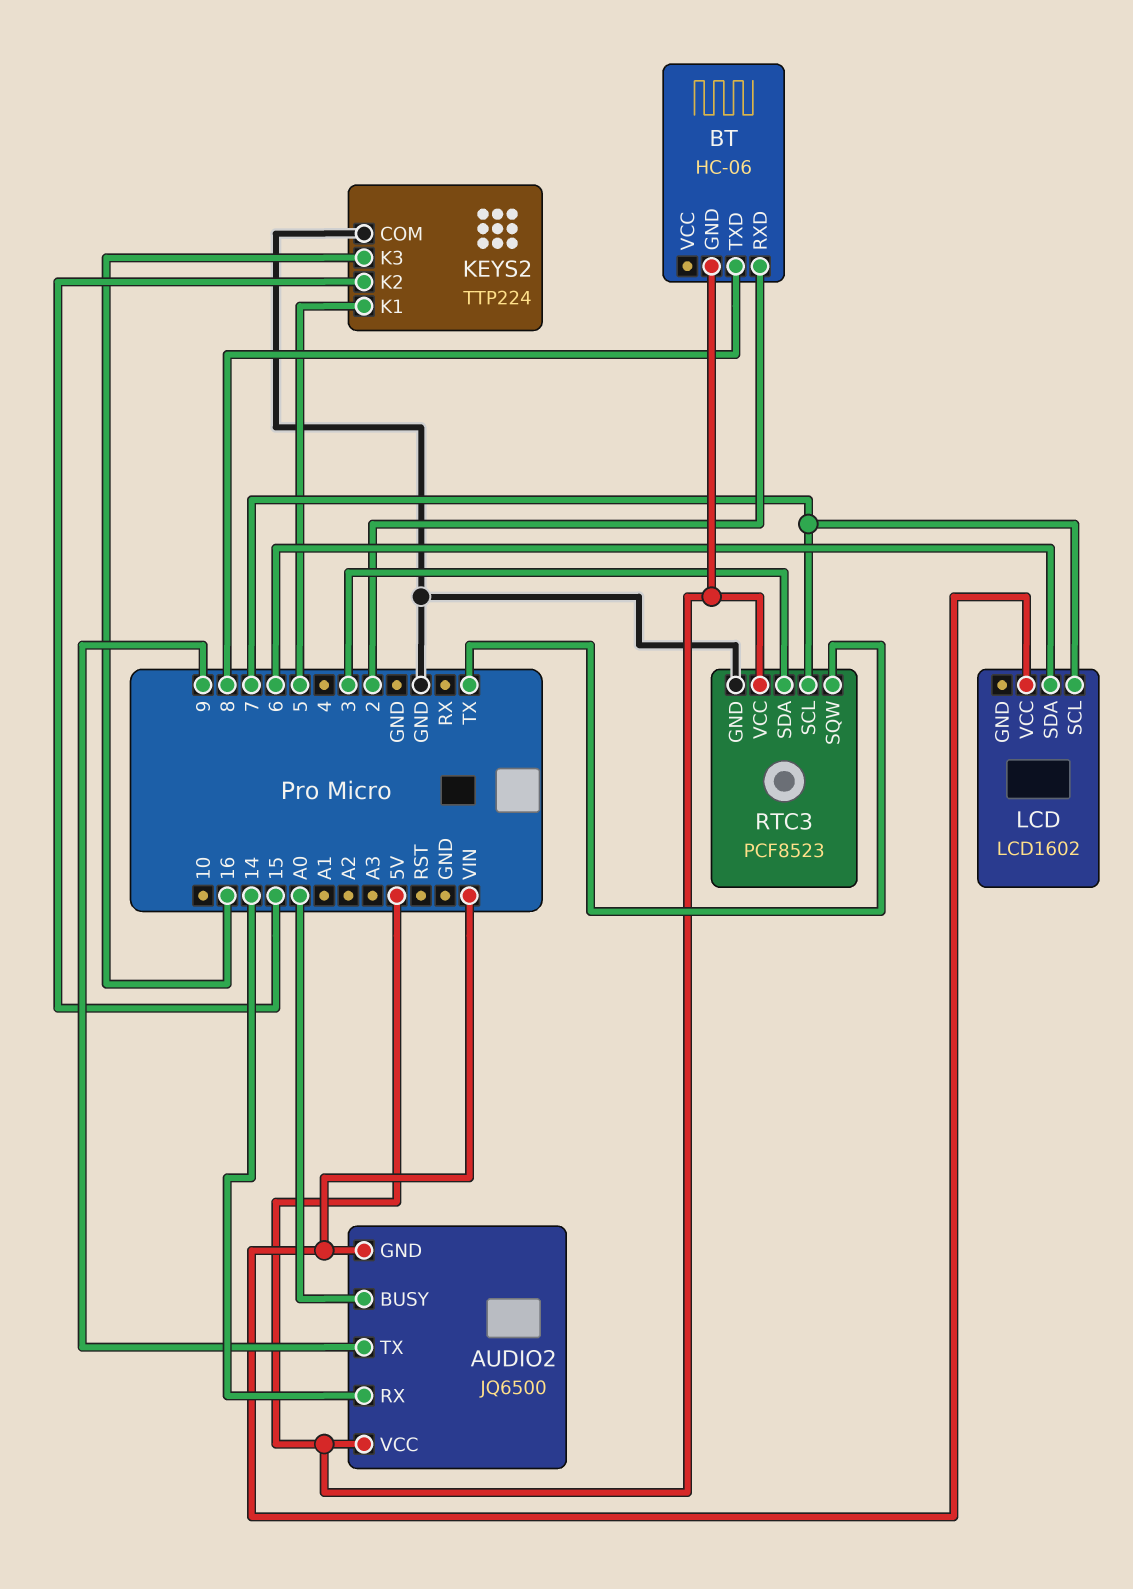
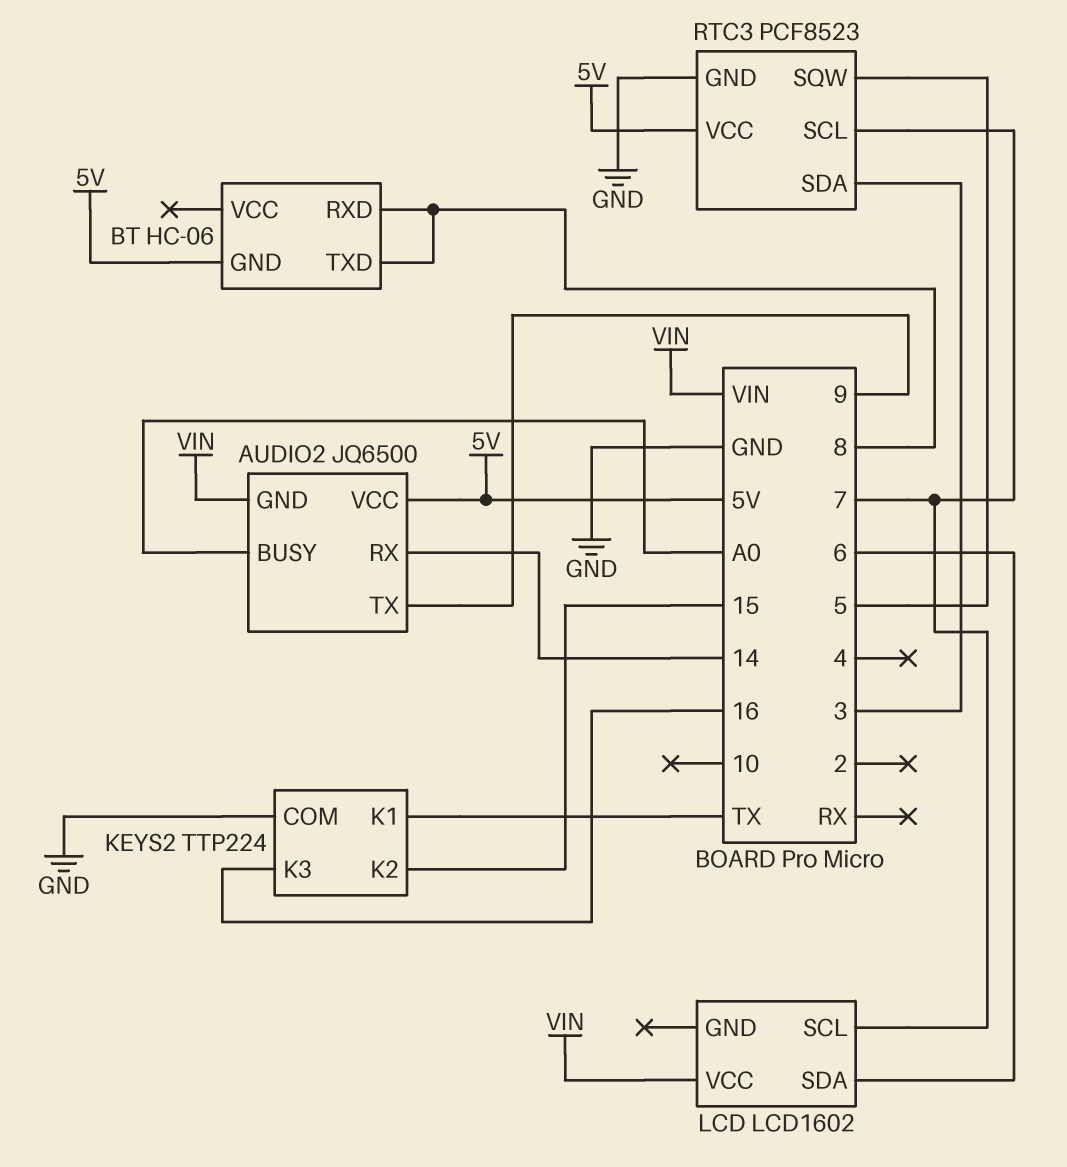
BT pin RXD: 2 -> 8
KEYS2 pin K1: 5 -> TX
RTC3 pin SQW: TX -> 5

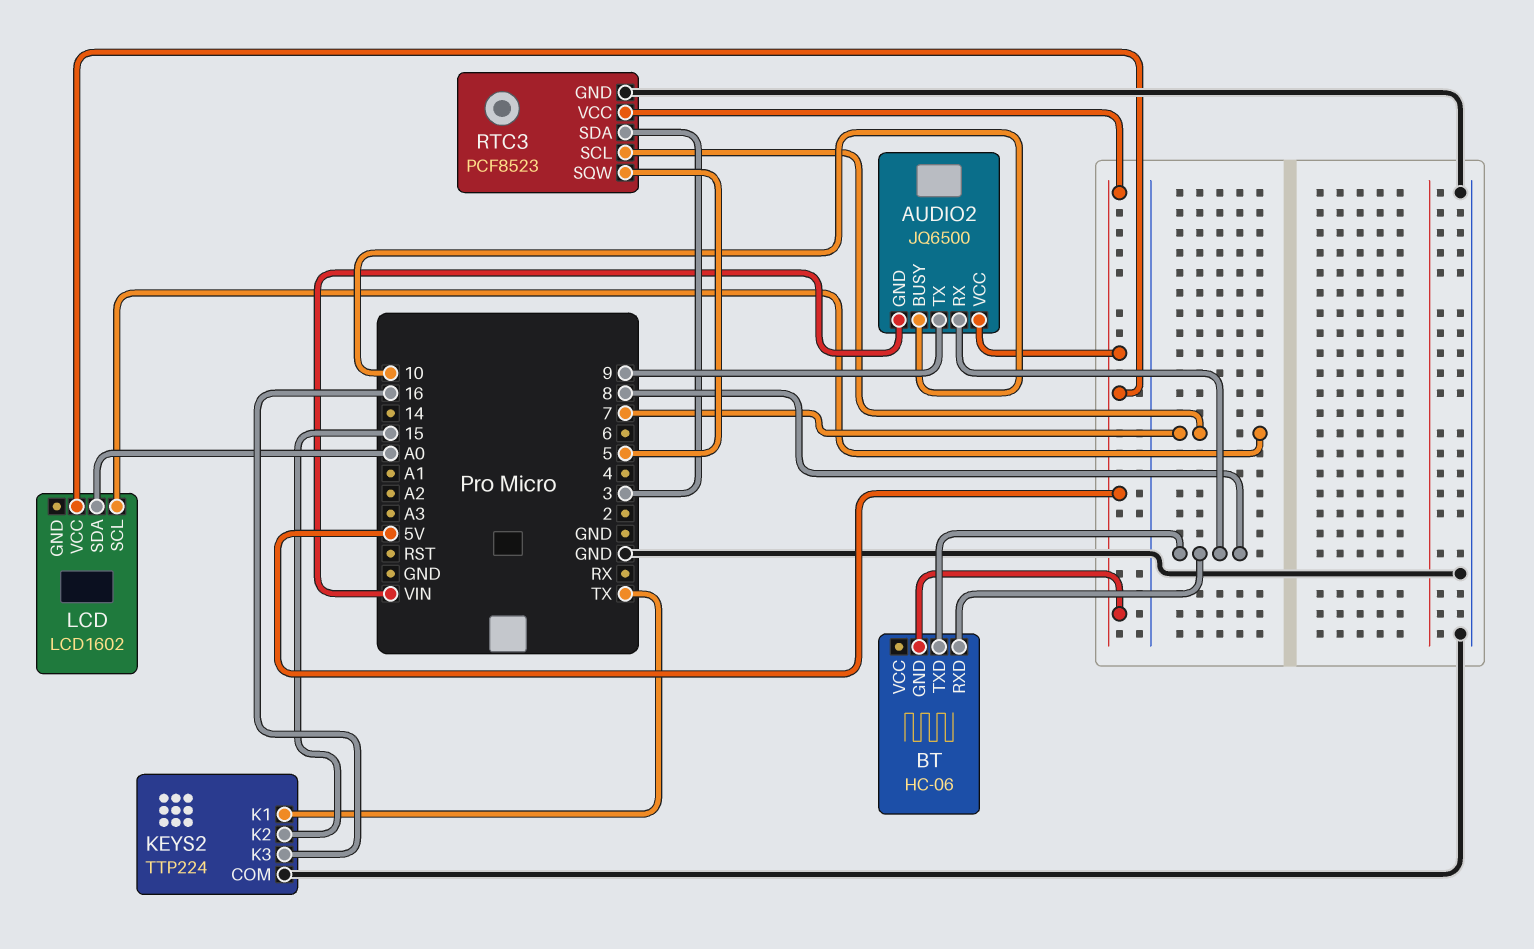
AUDIO2 pin BUSY: A0 -> 10
AUDIO2 pin RX: 14 -> 8
LCD pin SDA: 6 -> A0
LCD pin VCC: VIN -> 5V

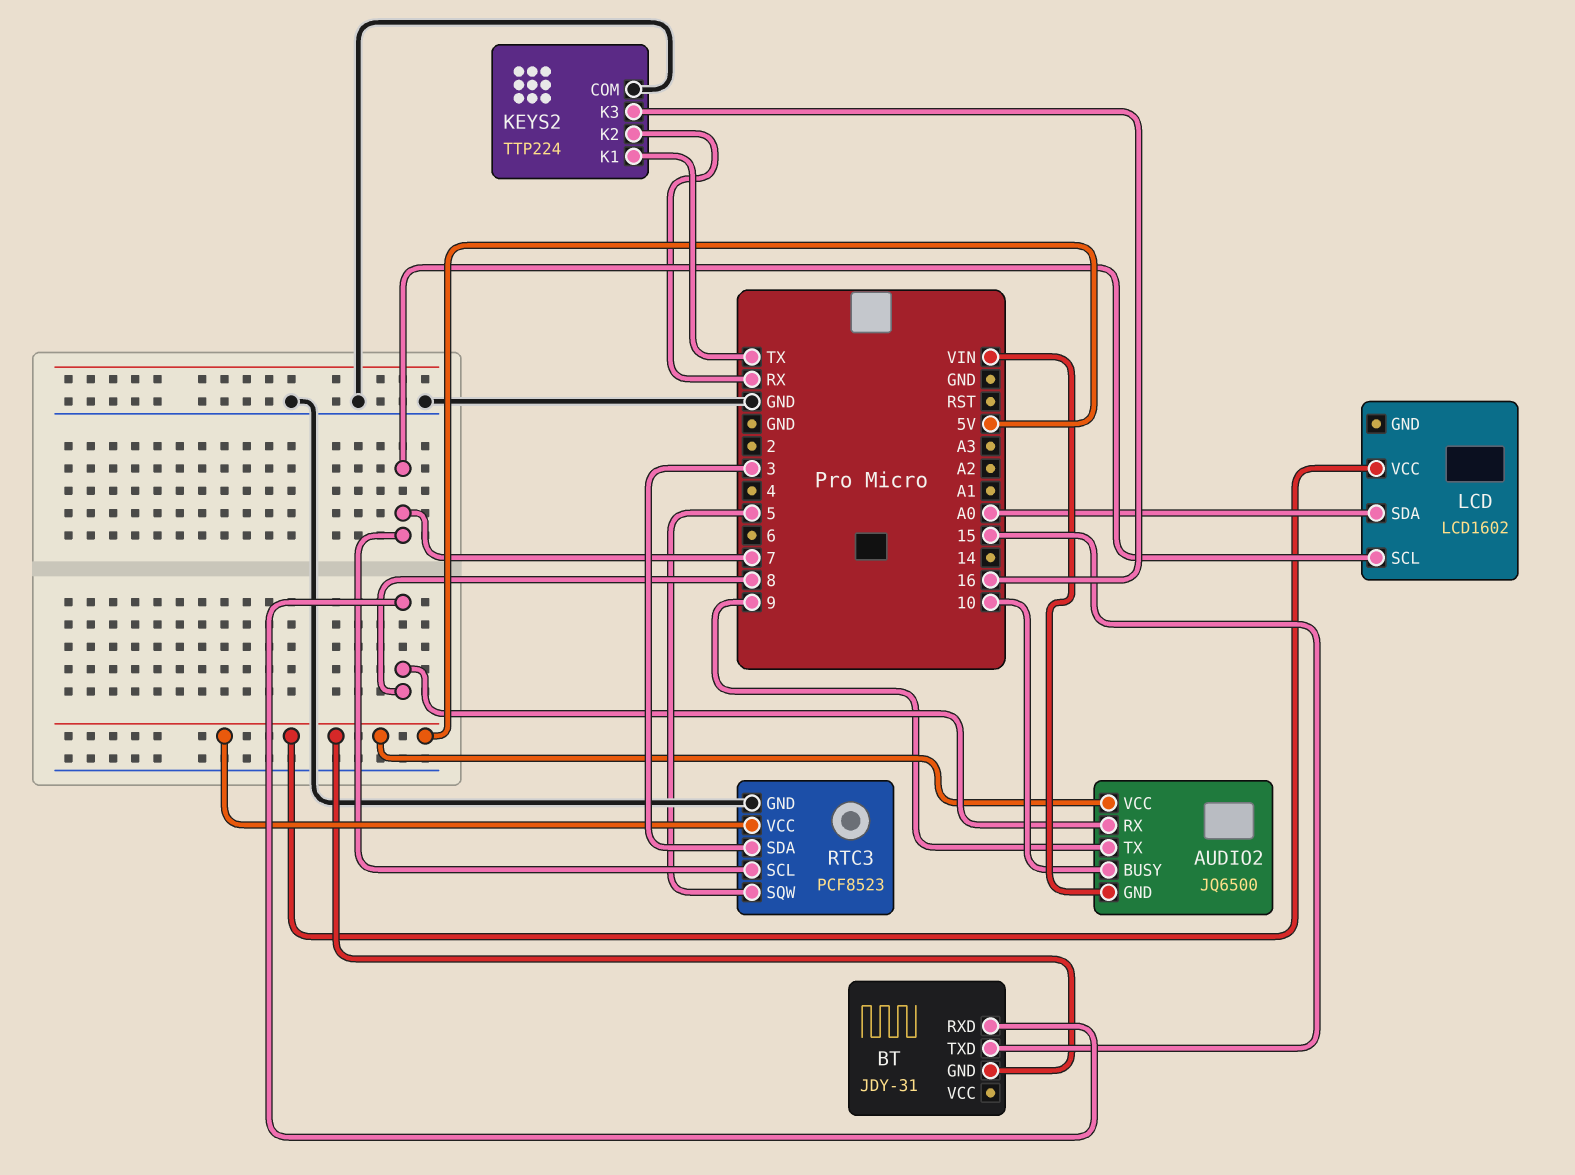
BT: HC-06 -> JDY-31
BT pin TXD: 8 -> 15
KEYS2 pin K2: 15 -> RX

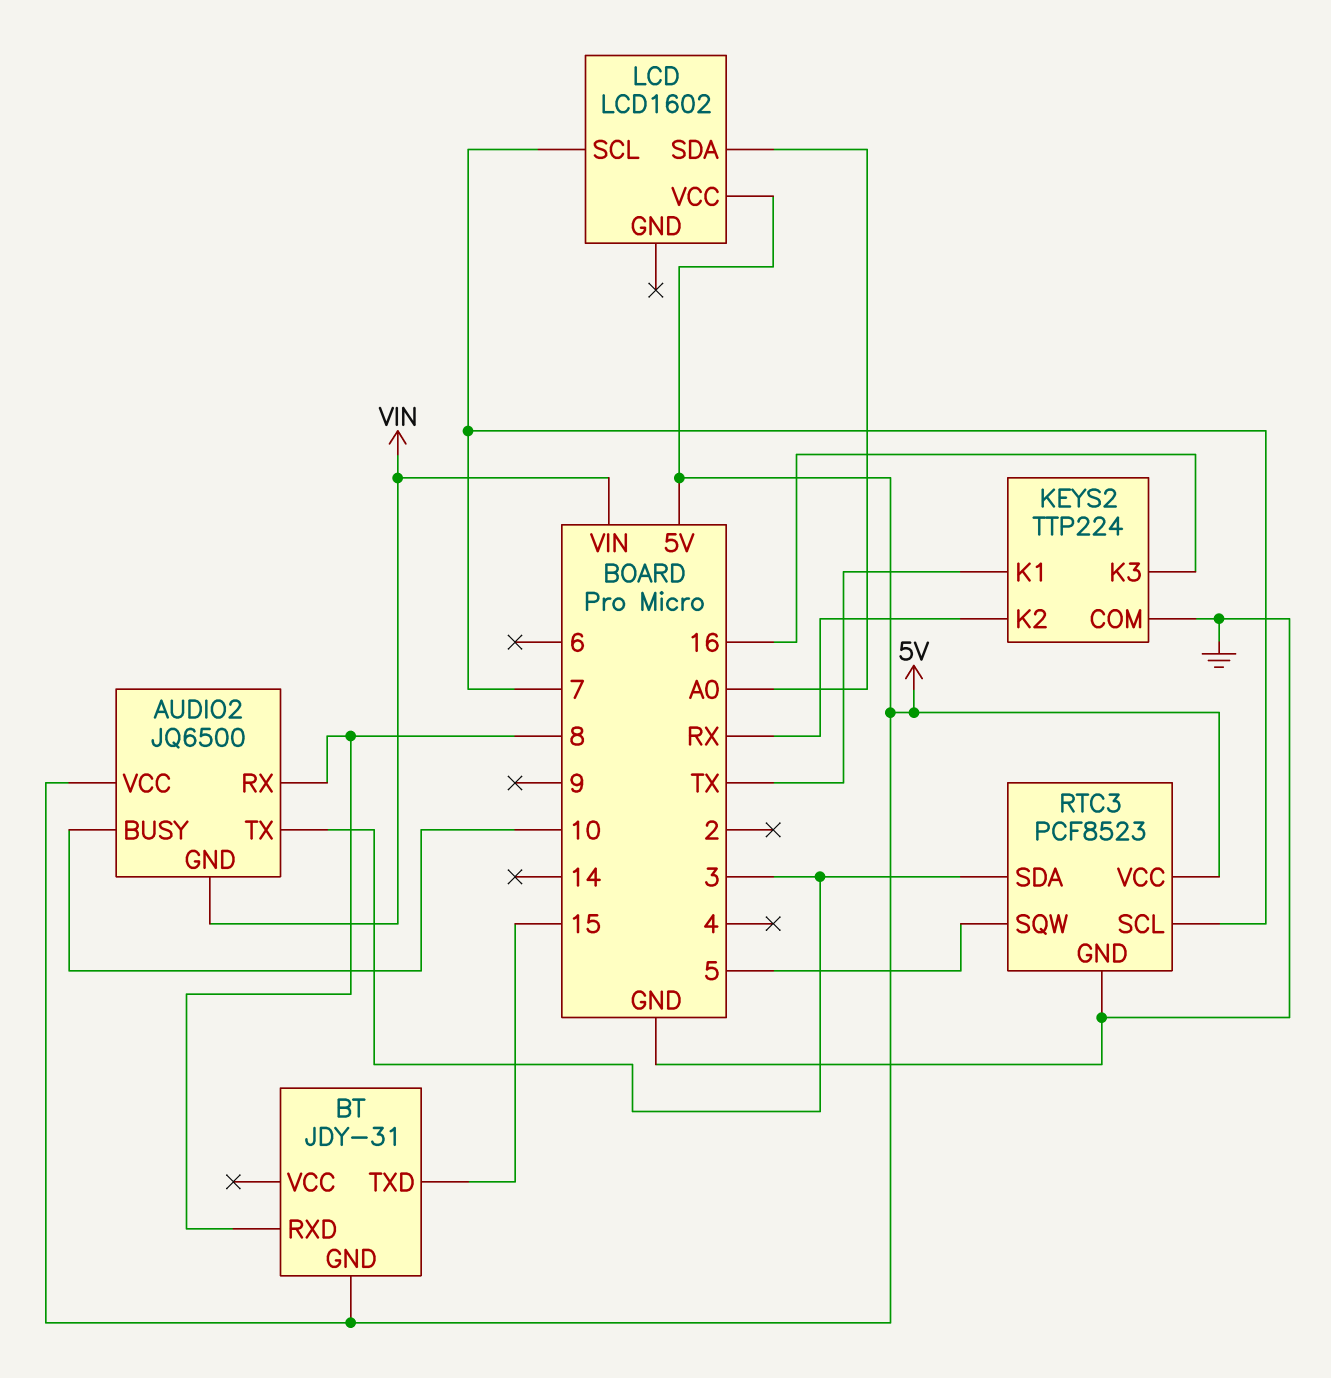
AUDIO2 pin TX: 9 -> 3

